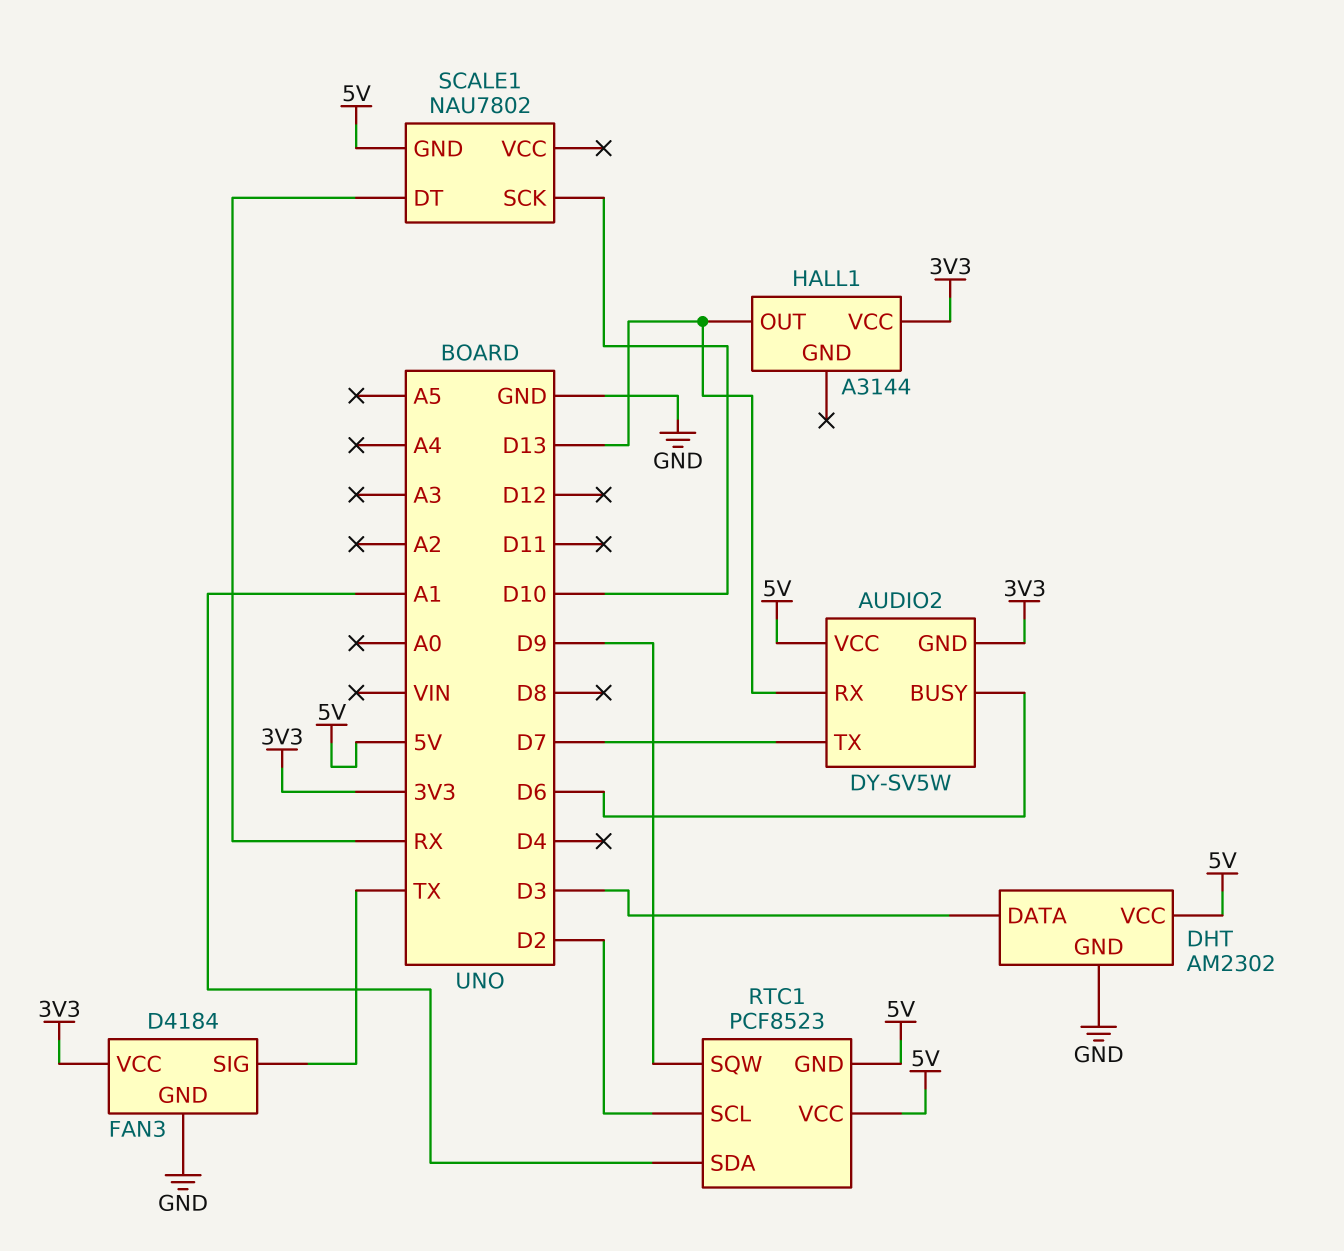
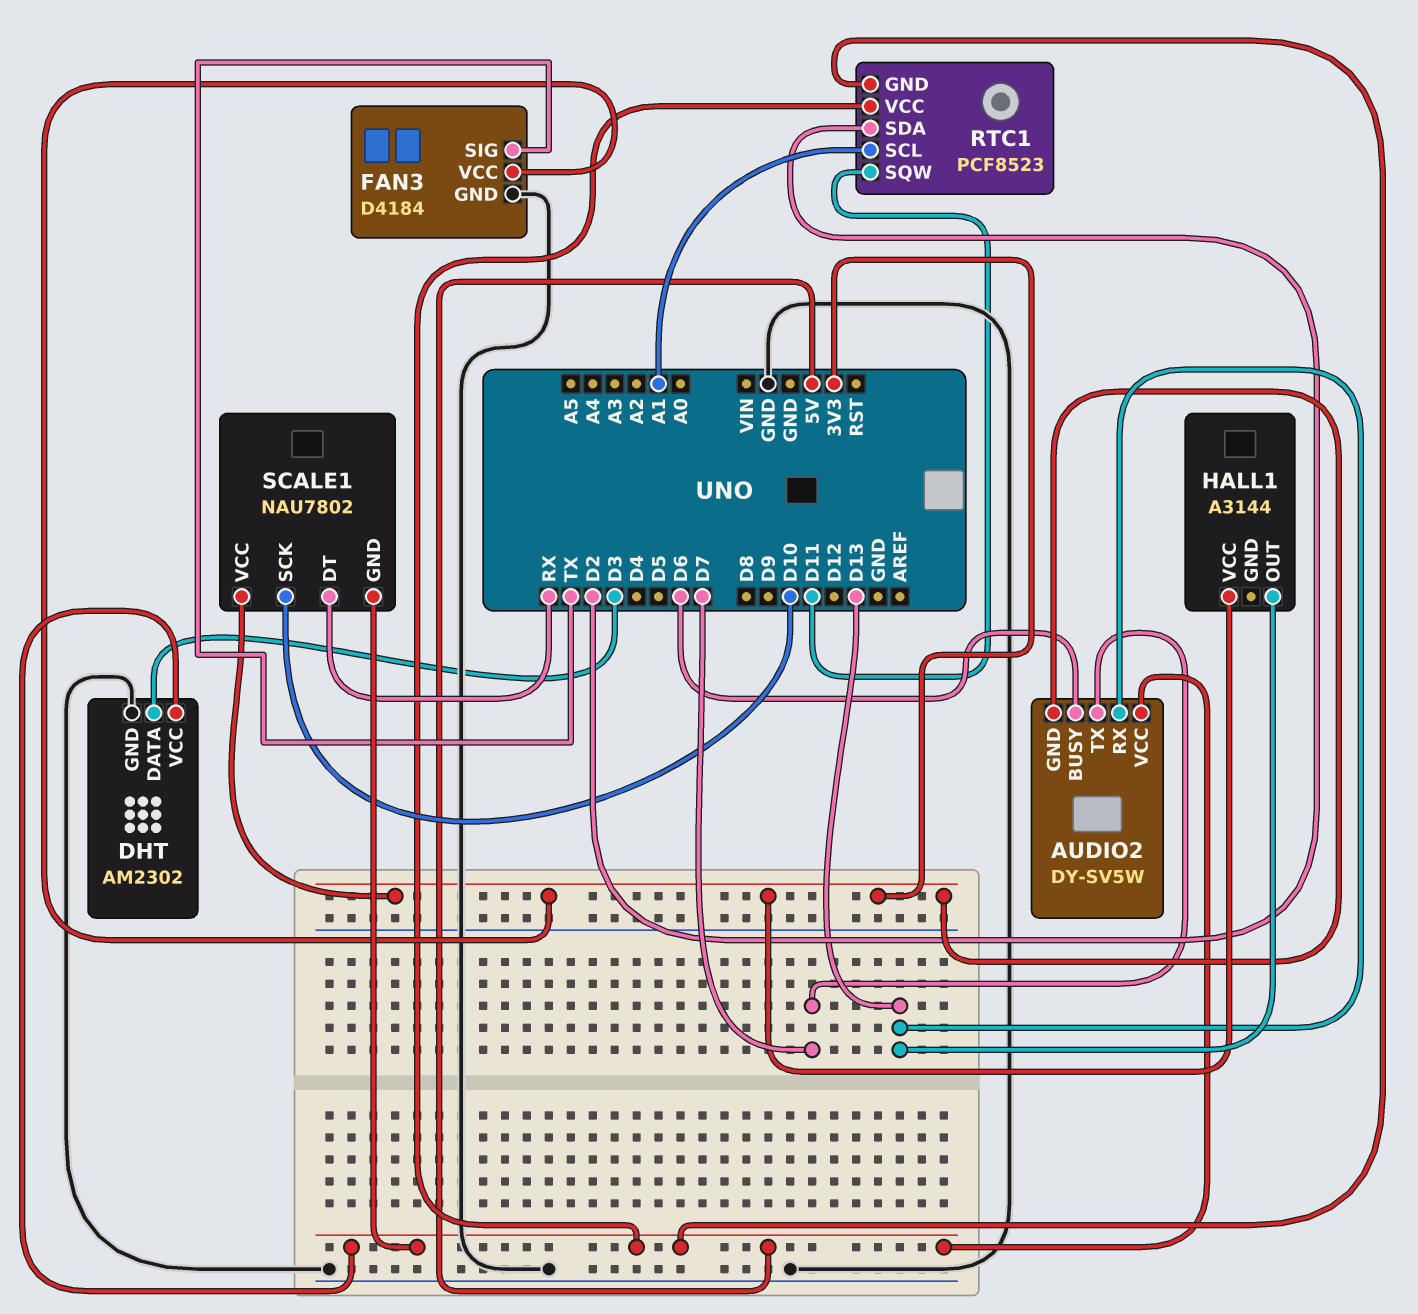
RTC1 pin SCL: D2 -> A1
RTC1 pin SDA: A1 -> D2
RTC1 pin SQW: D9 -> D11
SCALE1 pin VCC: none -> 3V3

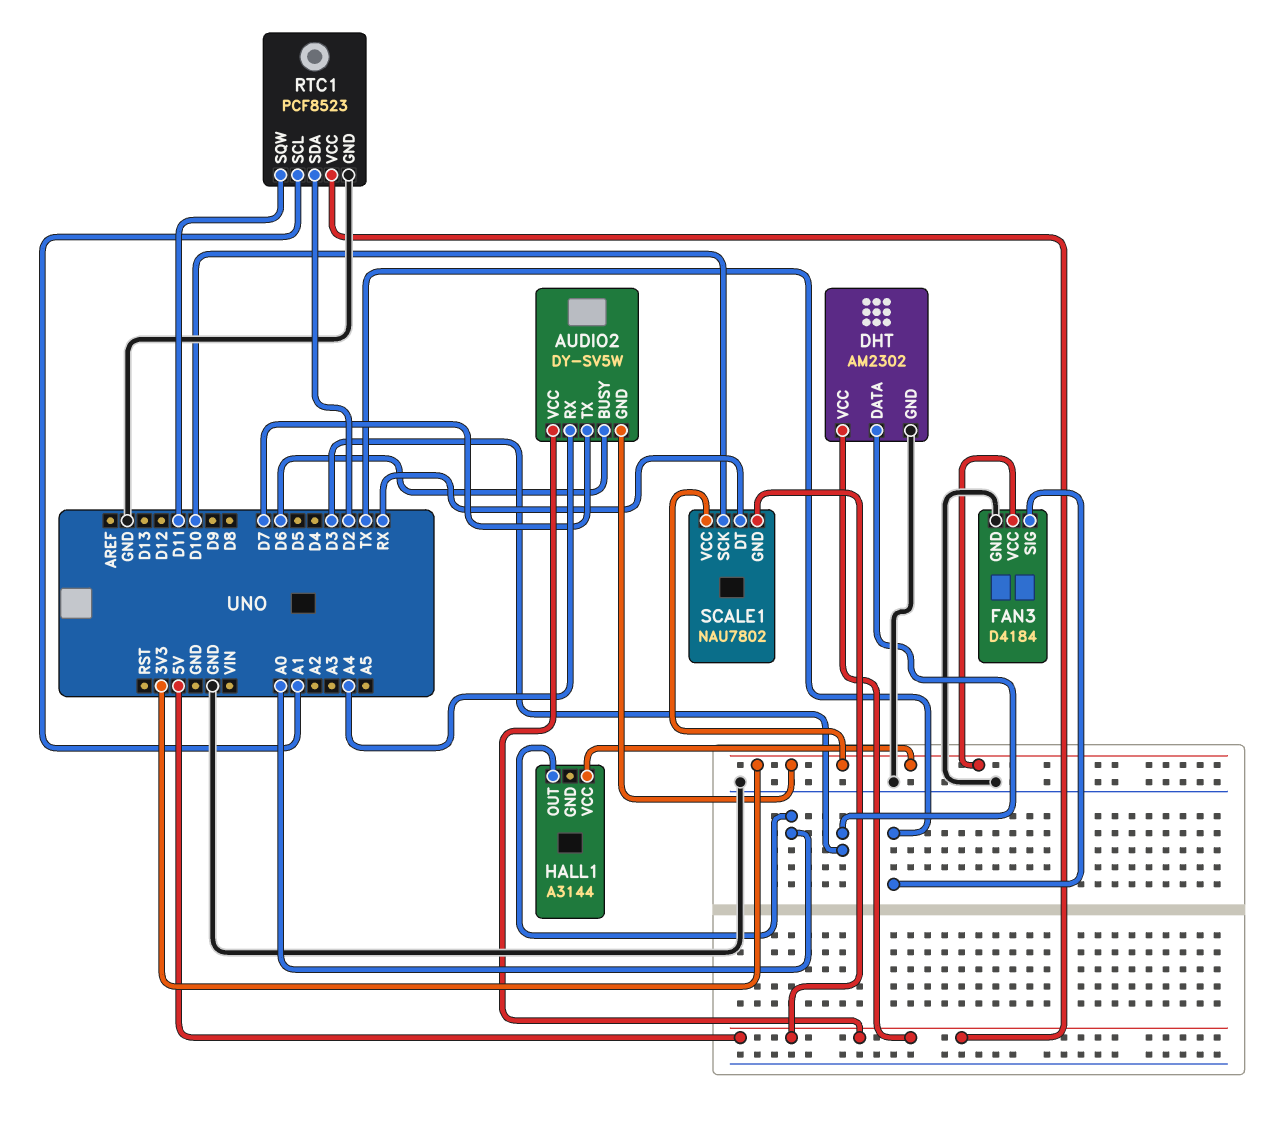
AUDIO2 pin RX: D13 -> A4
HALL1 pin OUT: D13 -> A0
RTC1 pin GND: 5V -> GND

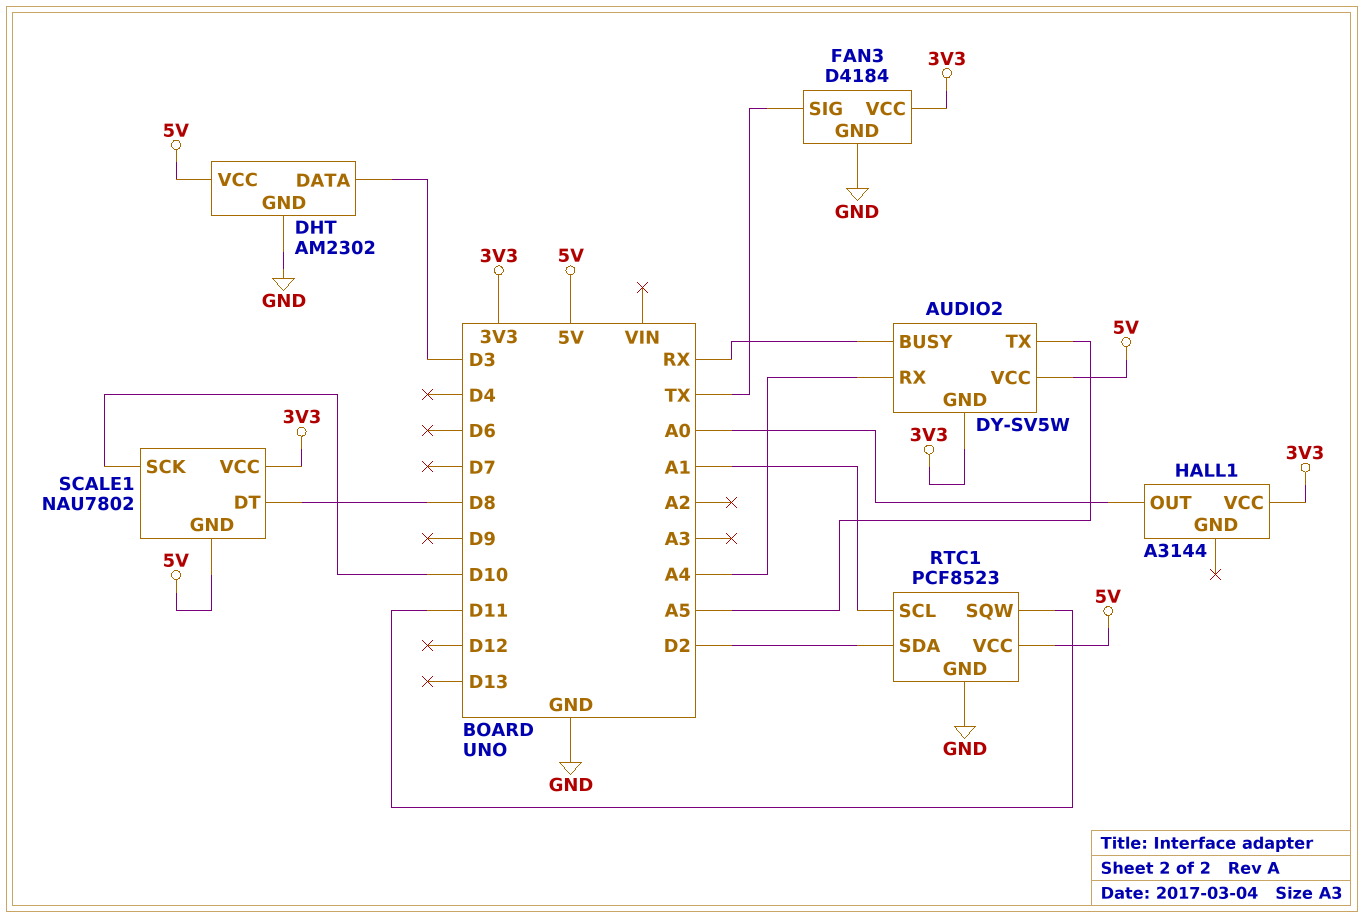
AUDIO2 pin BUSY: D6 -> RX
AUDIO2 pin TX: D7 -> A5
SCALE1 pin DT: RX -> D8

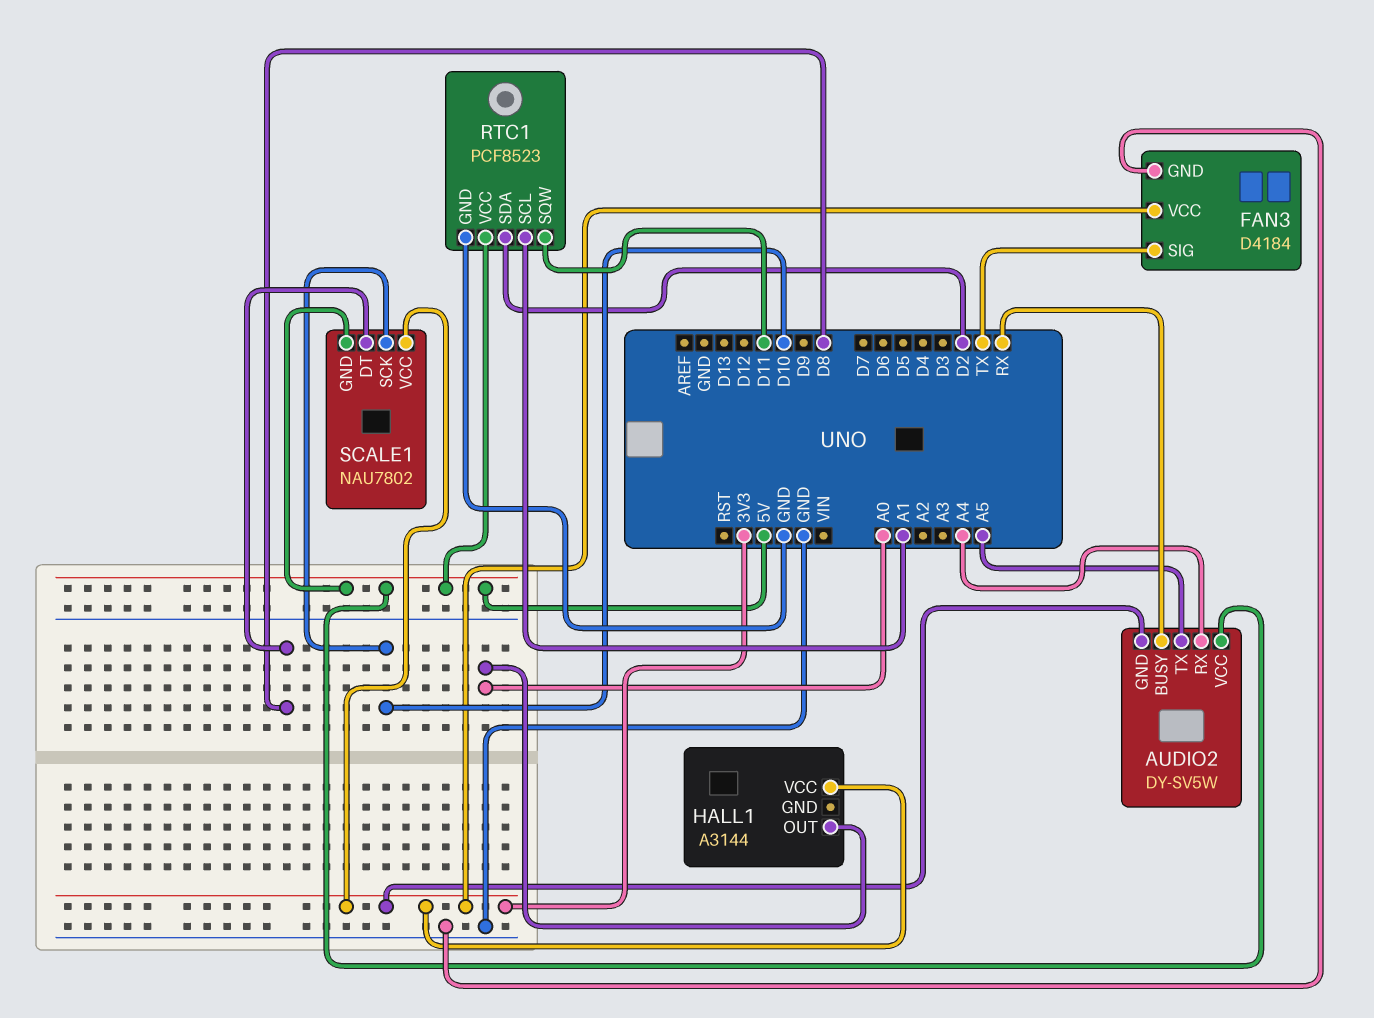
DHT: AM2302 -> none
DHT pin DATA: D3 -> none
DHT pin GND: GND -> none
DHT pin VCC: 5V -> none

